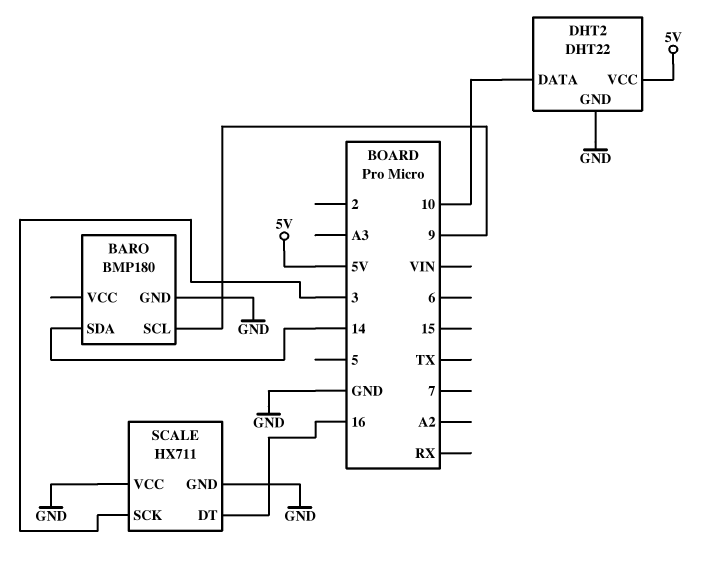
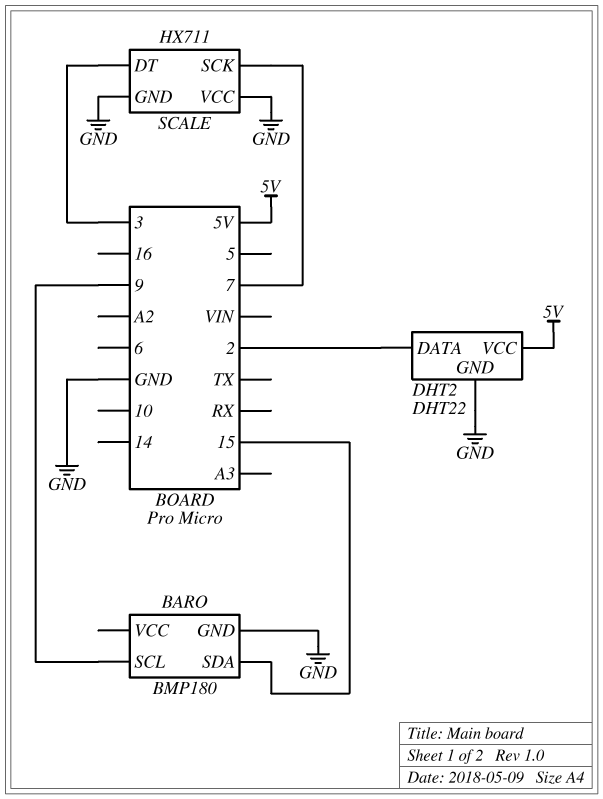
BARO pin SDA: 14 -> 15
DHT2 pin DATA: 10 -> 2
SCALE pin DT: 16 -> 3
SCALE pin SCK: 3 -> 7

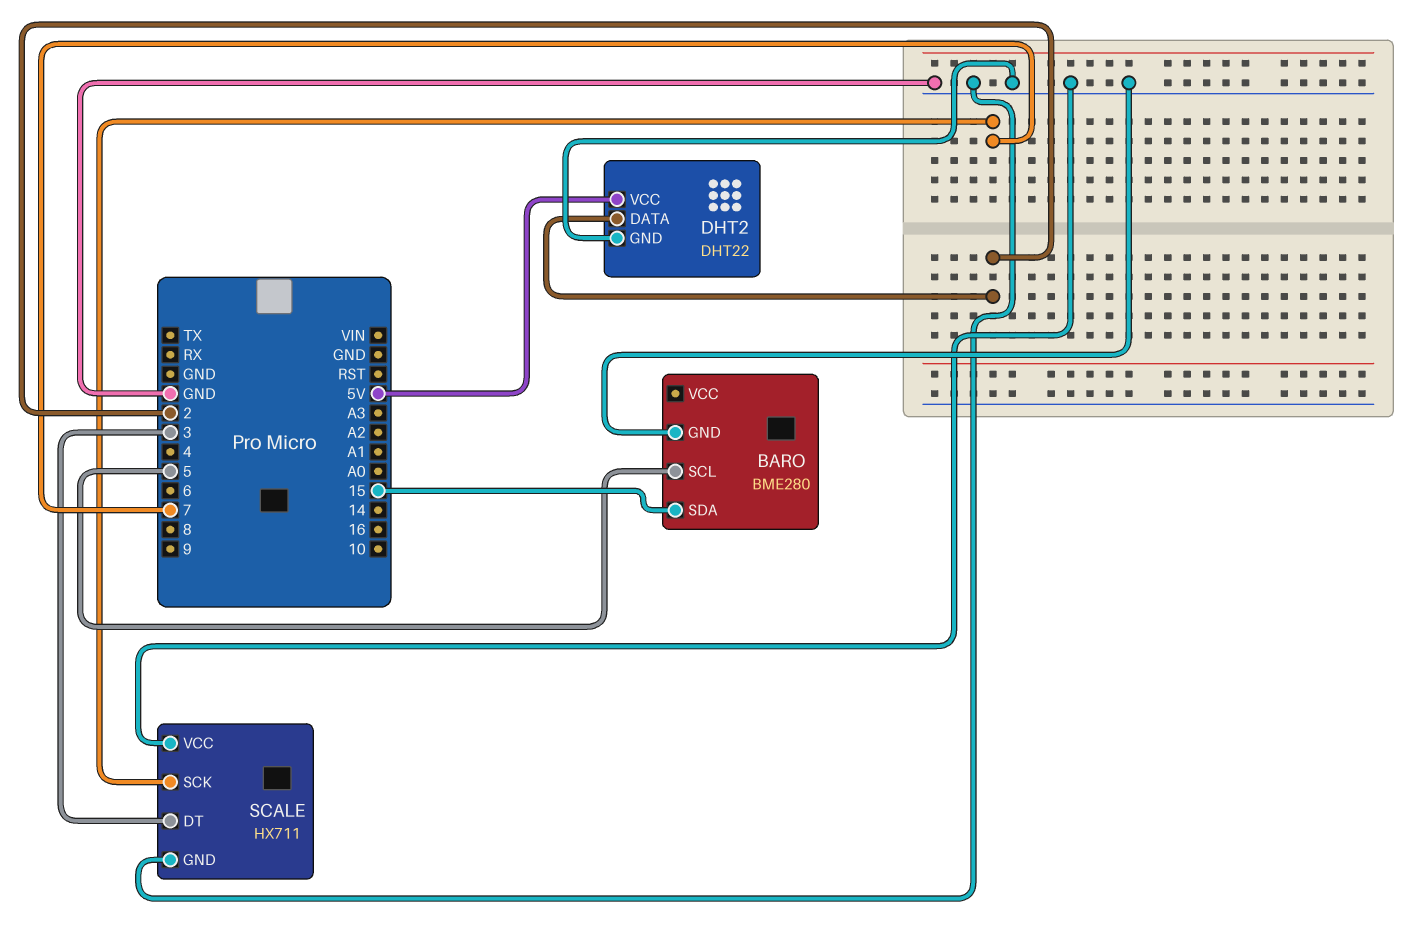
BARO: BMP180 -> BME280
BARO pin SCL: 9 -> 5

